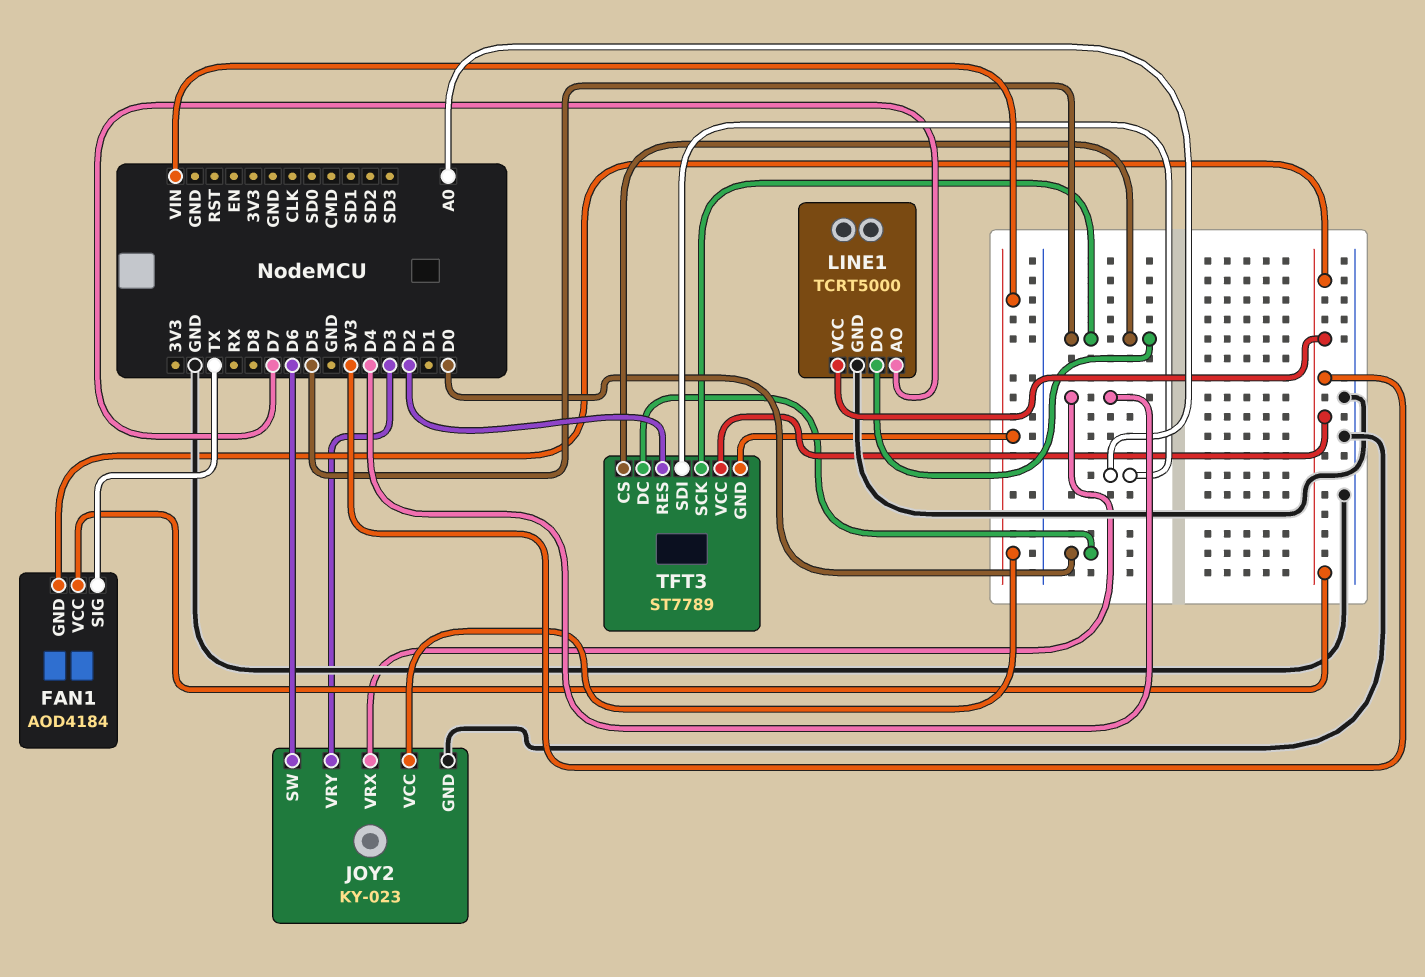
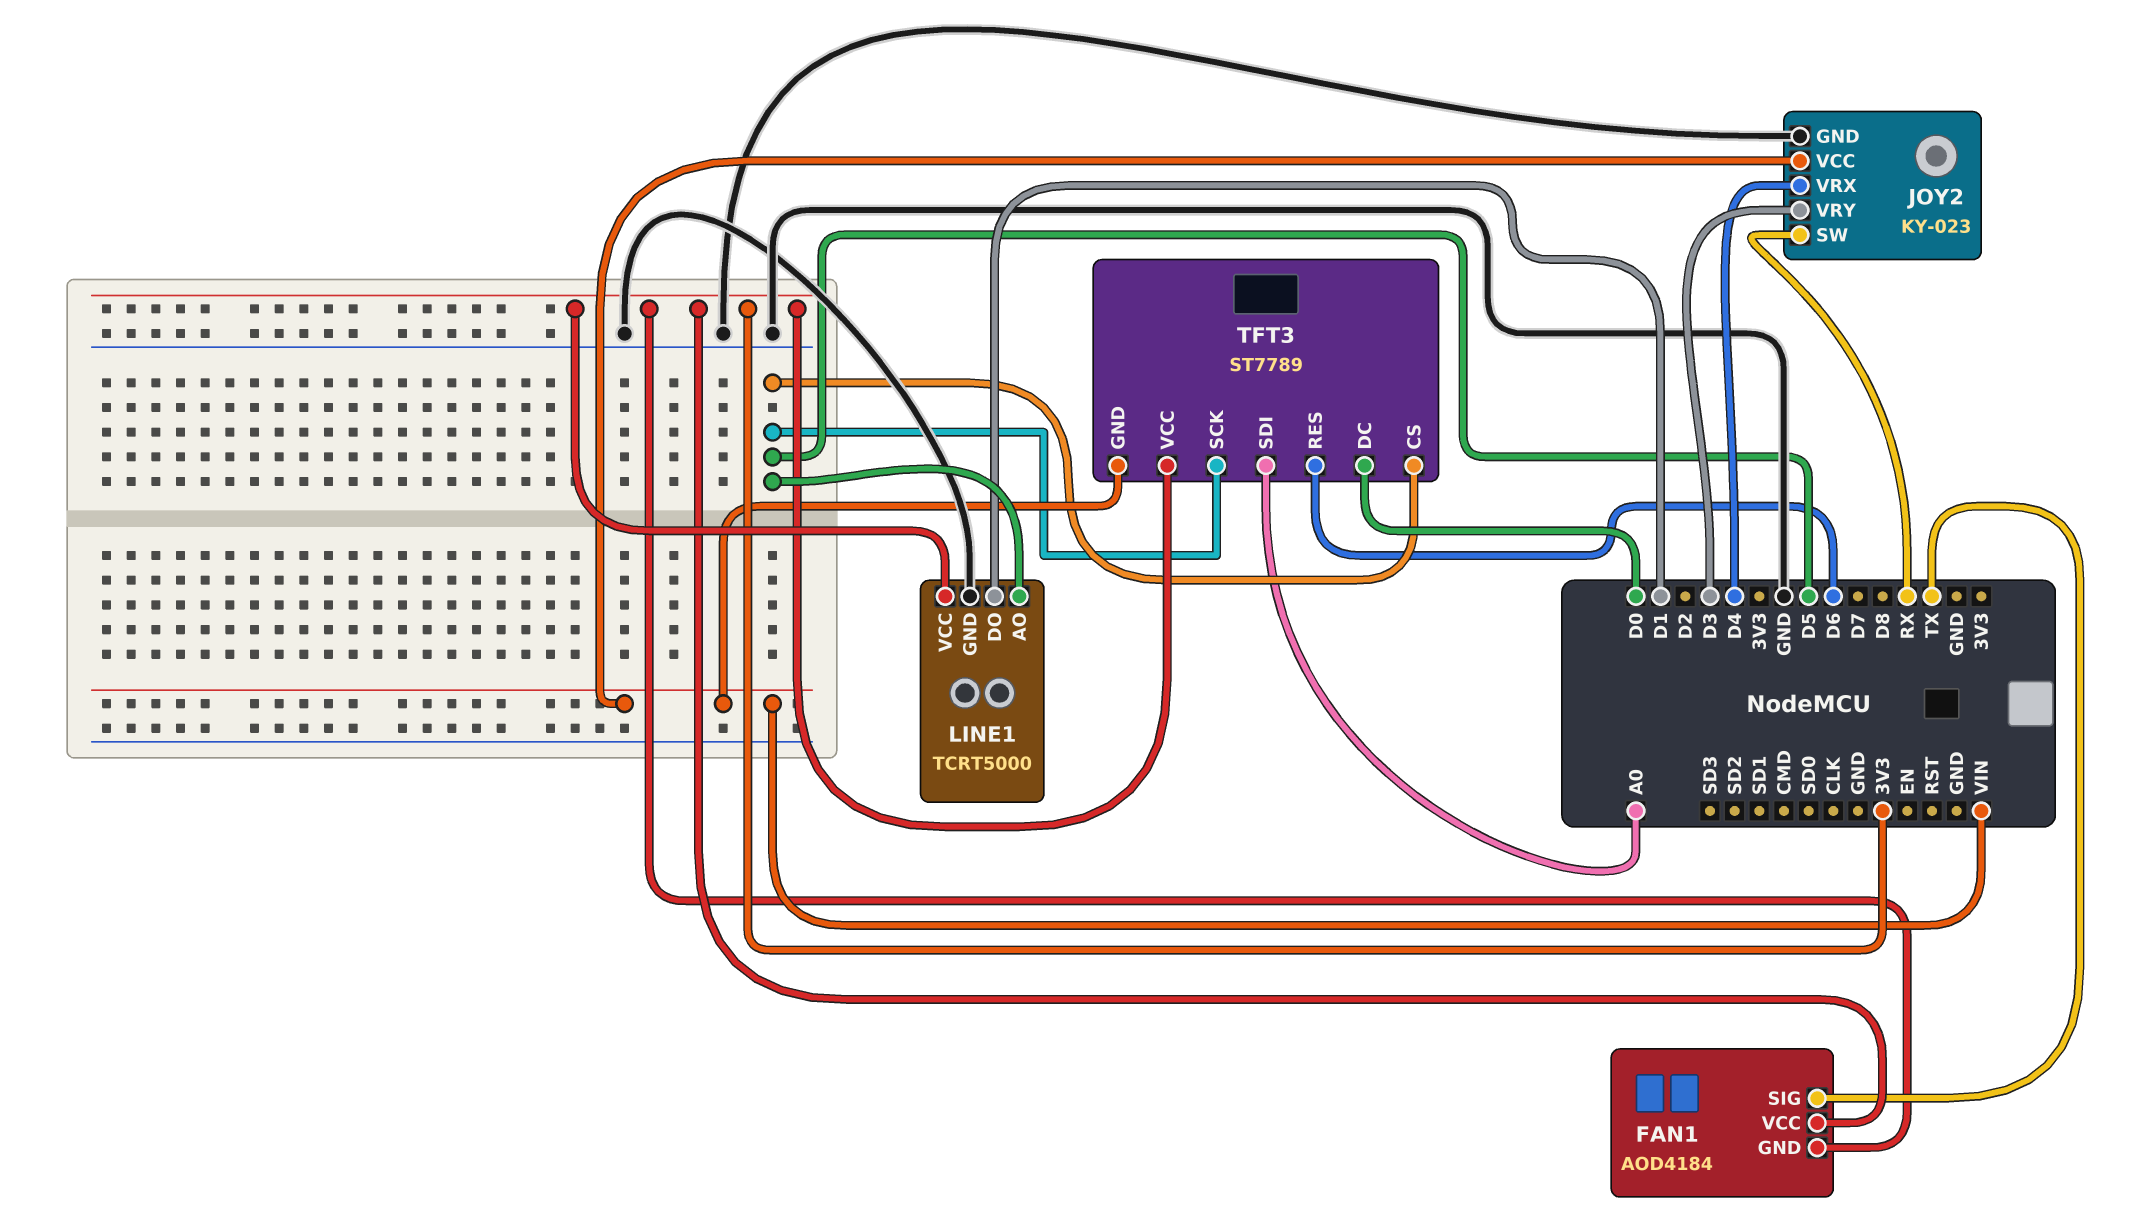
JOY2 pin SW: D6 -> RX
LINE1 pin AO: D7 -> D5
LINE1 pin DO: D5 -> D1
TFT3 pin RES: D2 -> D6

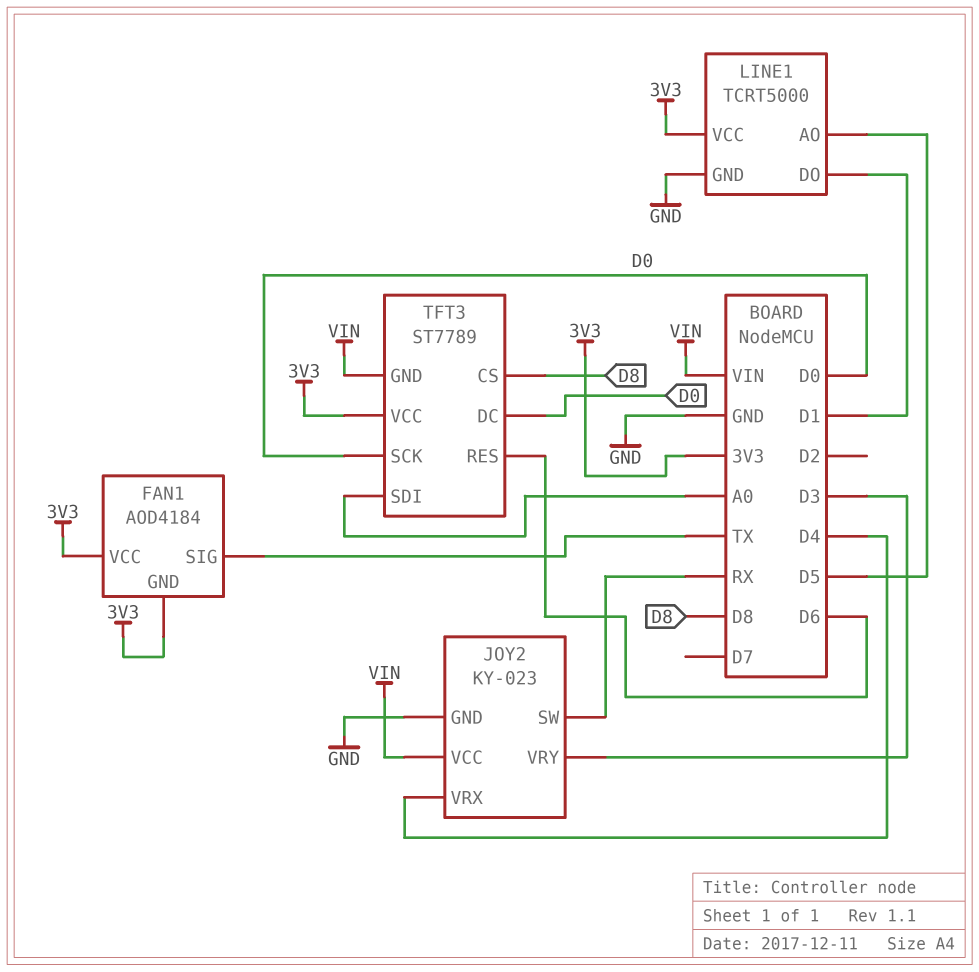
TFT3 pin CS: D5 -> D8
TFT3 pin SCK: D5 -> D0

